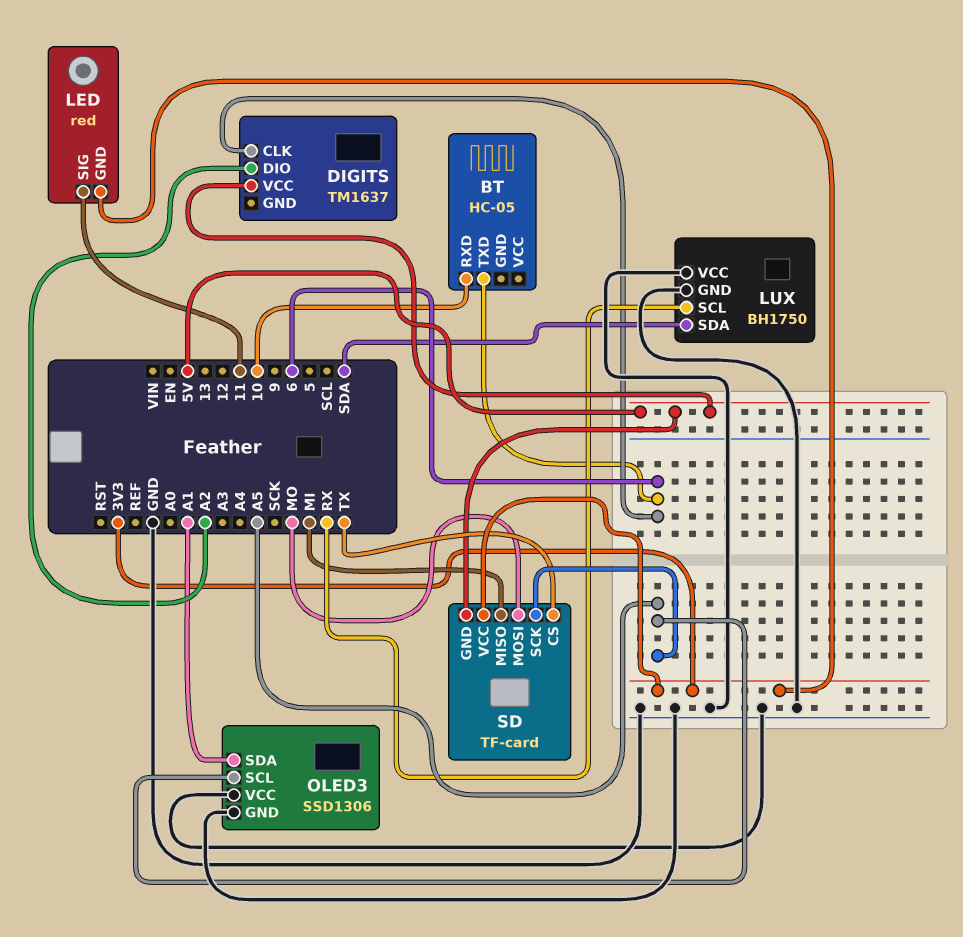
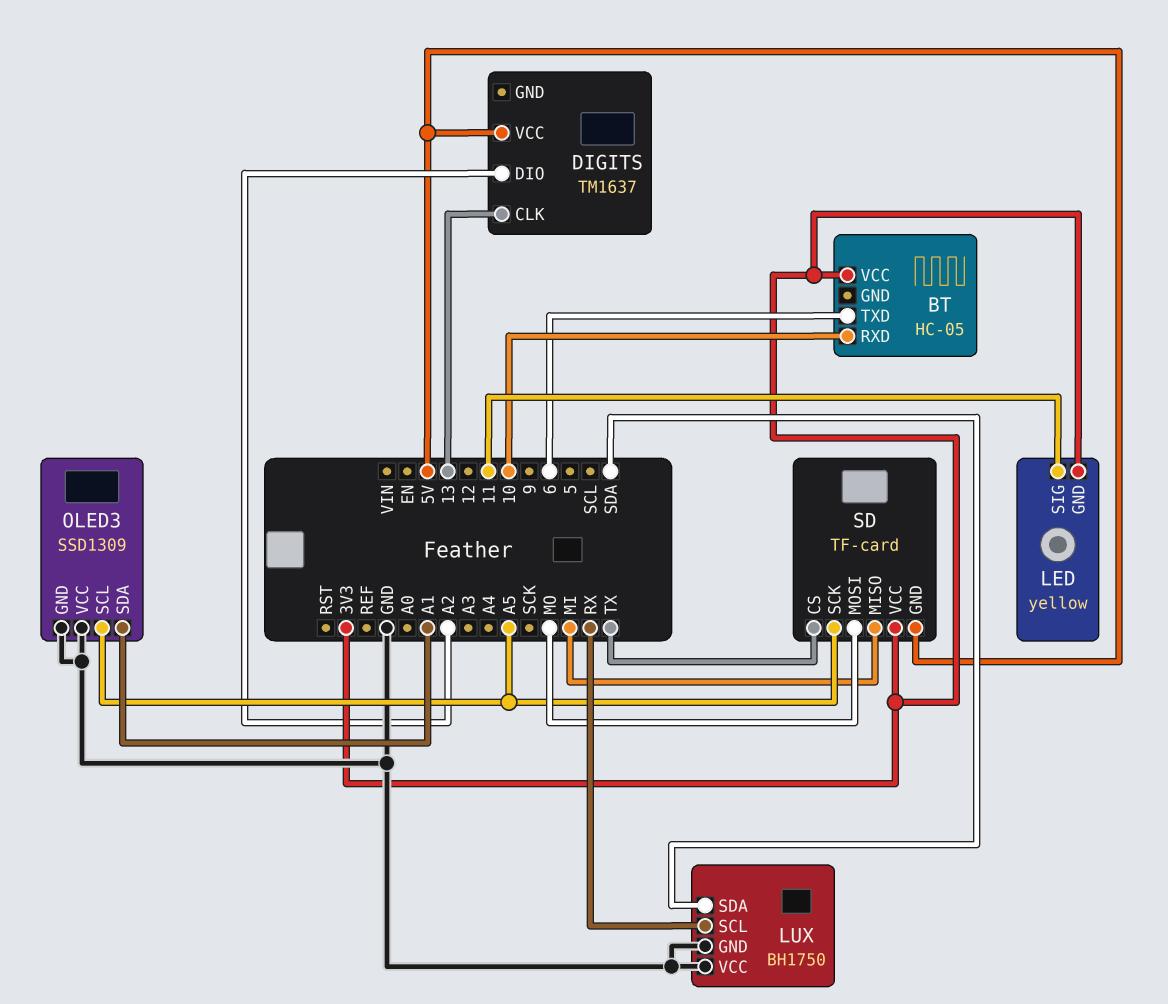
BT pin VCC: none -> 3V3
DIGITS pin CLK: 6 -> 13
LED: red -> yellow
OLED3: SSD1306 -> SSD1309

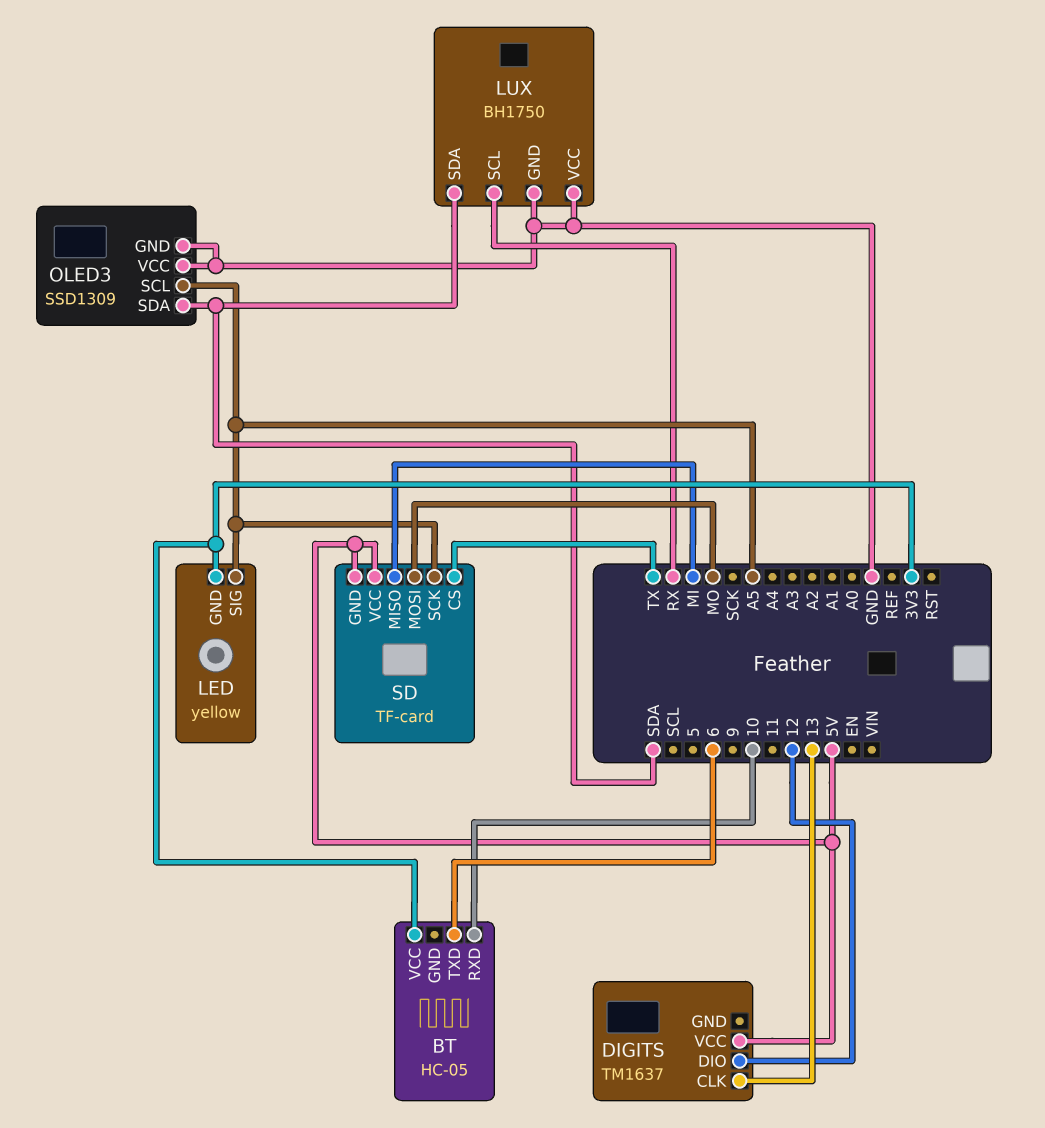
DIGITS pin DIO: A2 -> 12
LED pin SIG: 11 -> A5
OLED3 pin SDA: A1 -> SDA
SD pin VCC: 3V3 -> 5V

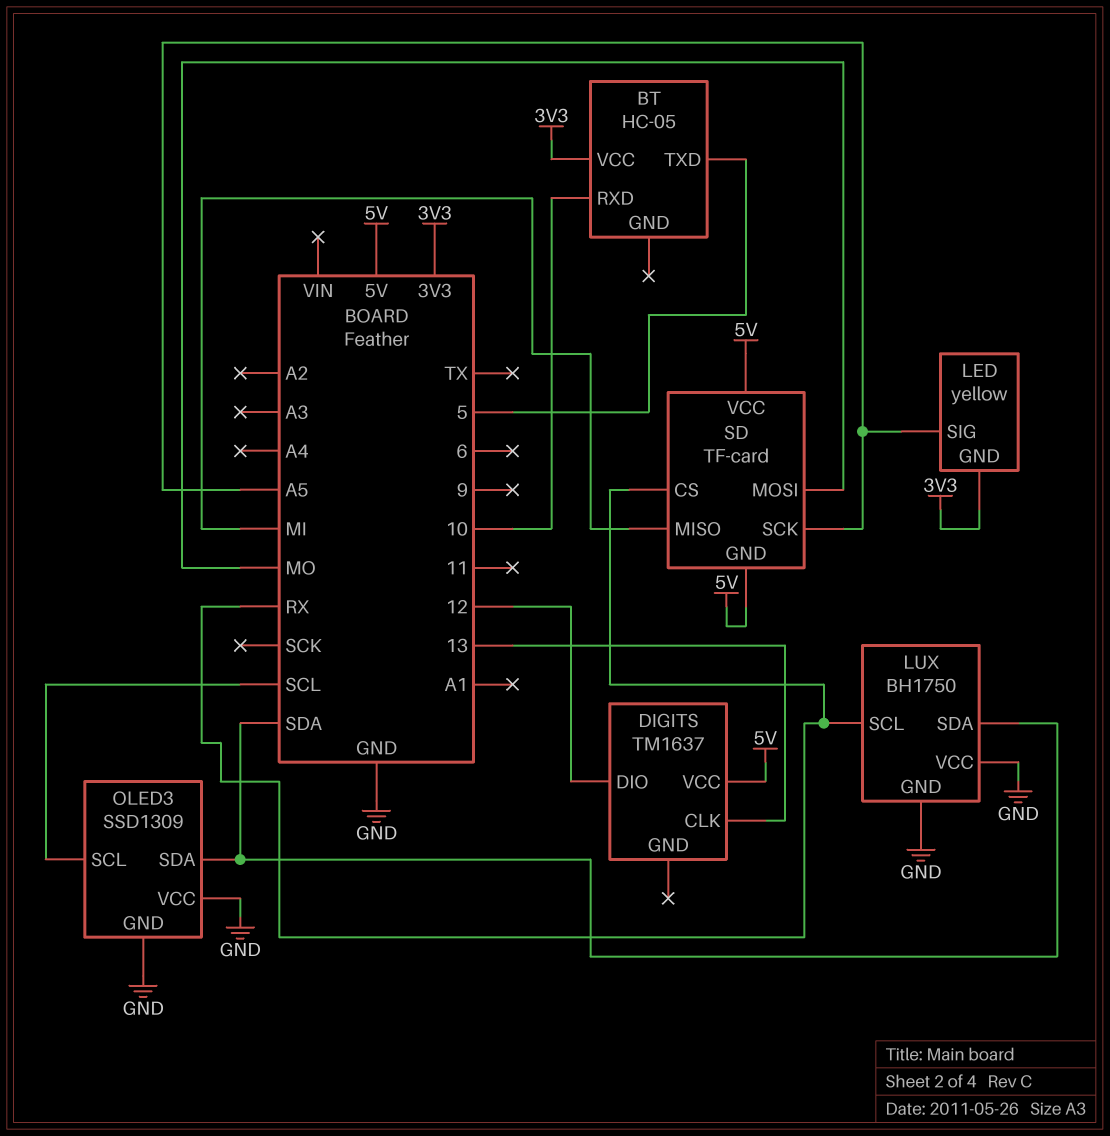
BT pin TXD: 6 -> 5
OLED3 pin SCL: A5 -> SCL
SD pin CS: TX -> RX

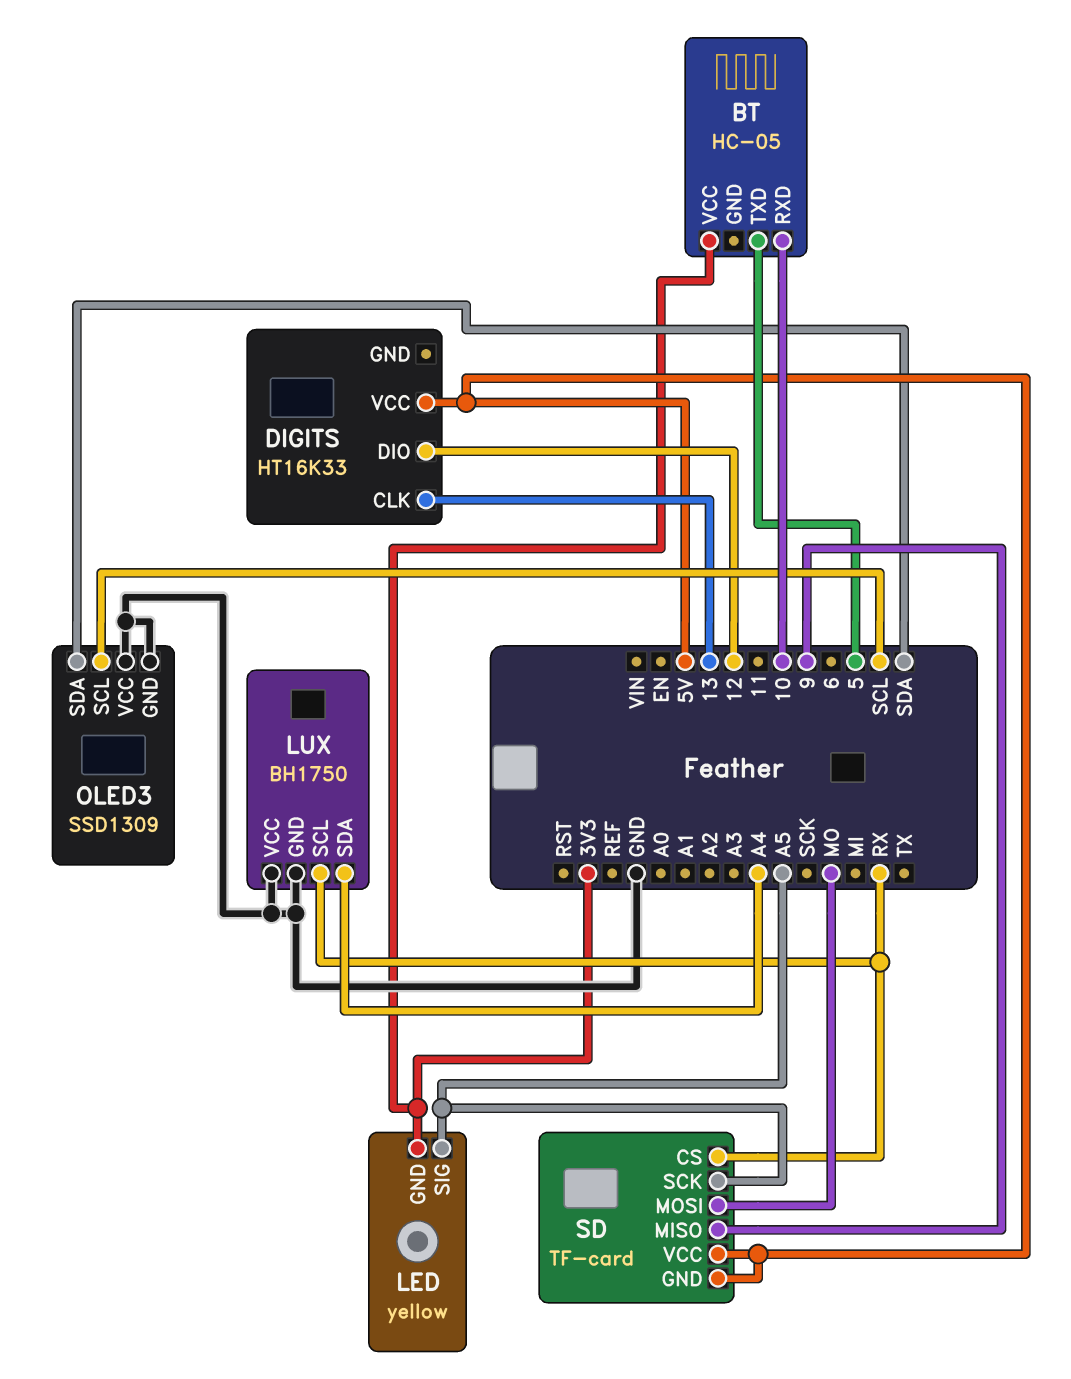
DIGITS: TM1637 -> HT16K33
LUX pin SDA: SDA -> A4
SD pin MISO: MI -> 9

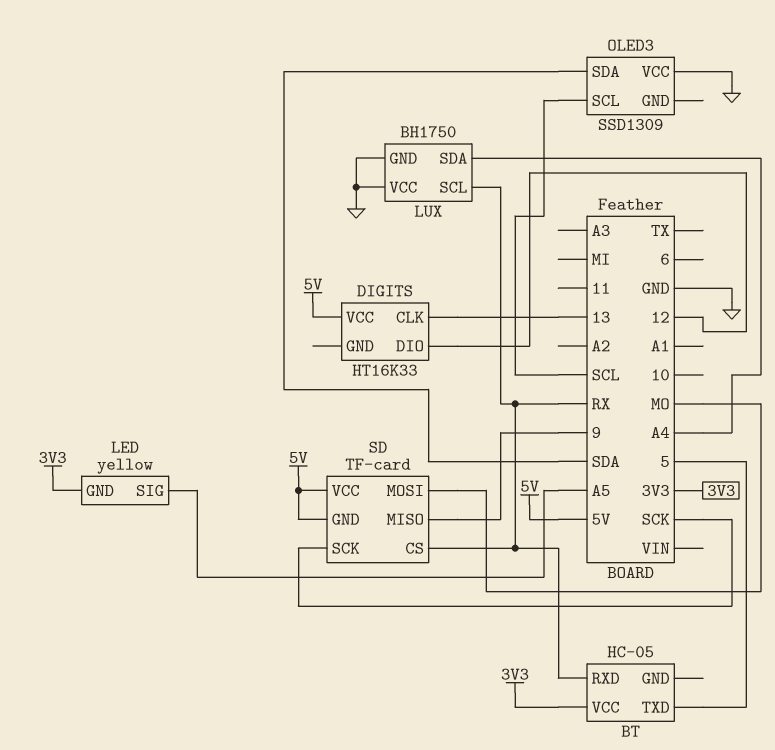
BT pin RXD: 10 -> RX
OLED3 pin GND: GND -> none
SD pin SCK: A5 -> SCK

